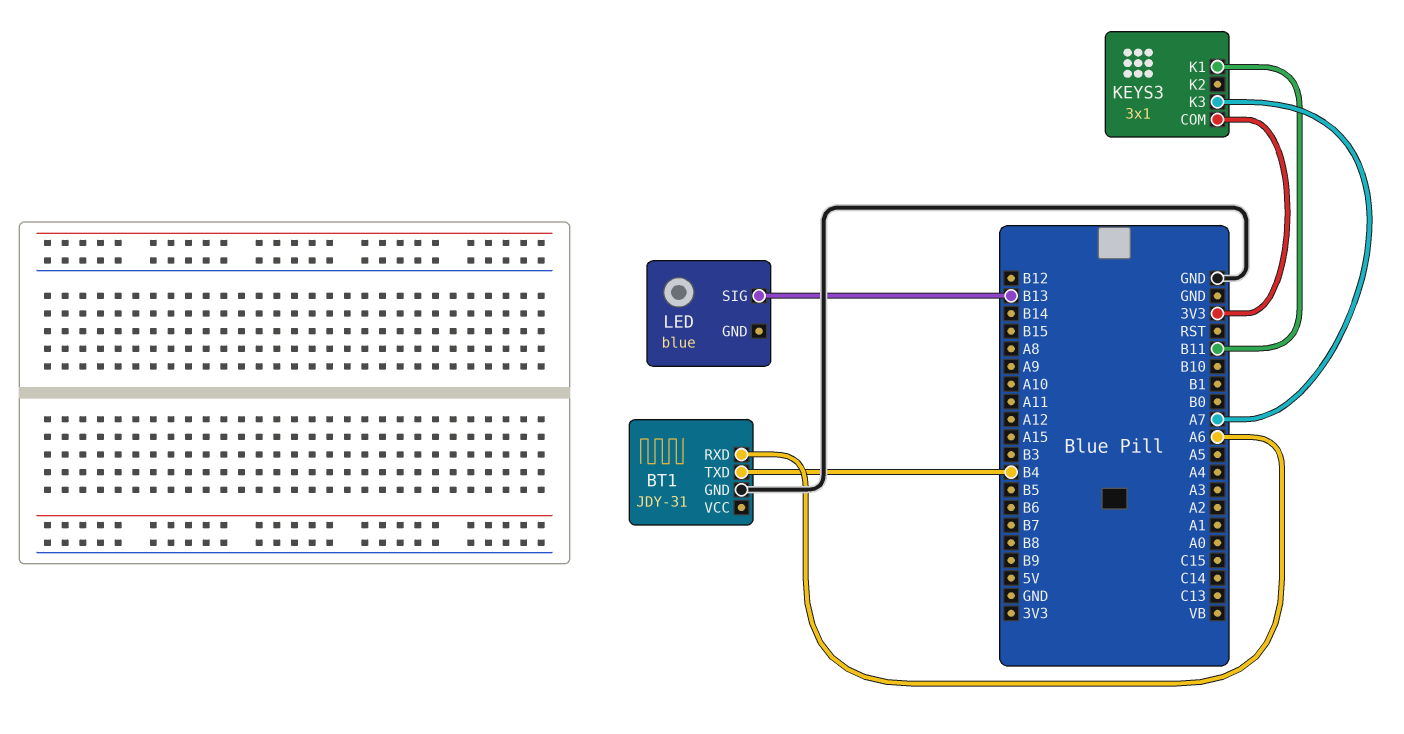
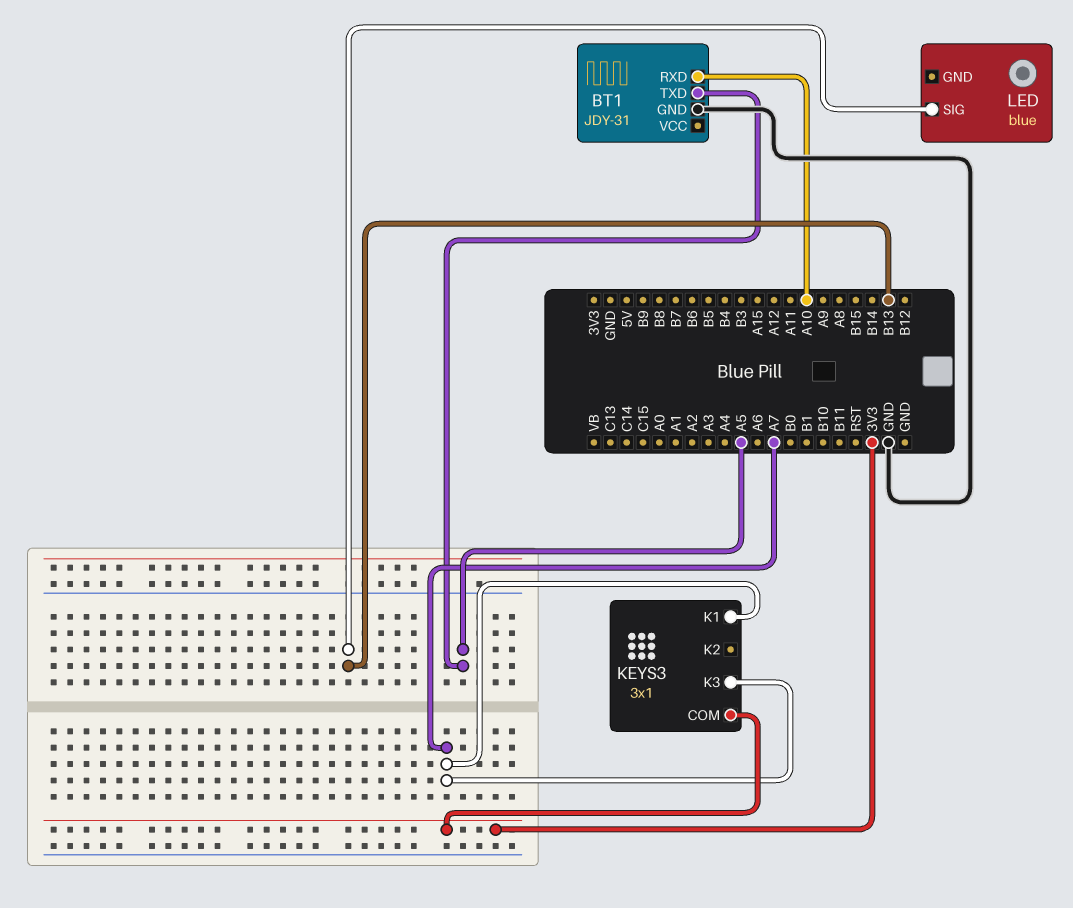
BT1 pin RXD: A6 -> A10
BT1 pin TXD: B4 -> A5
KEYS3 pin K1: B11 -> A7

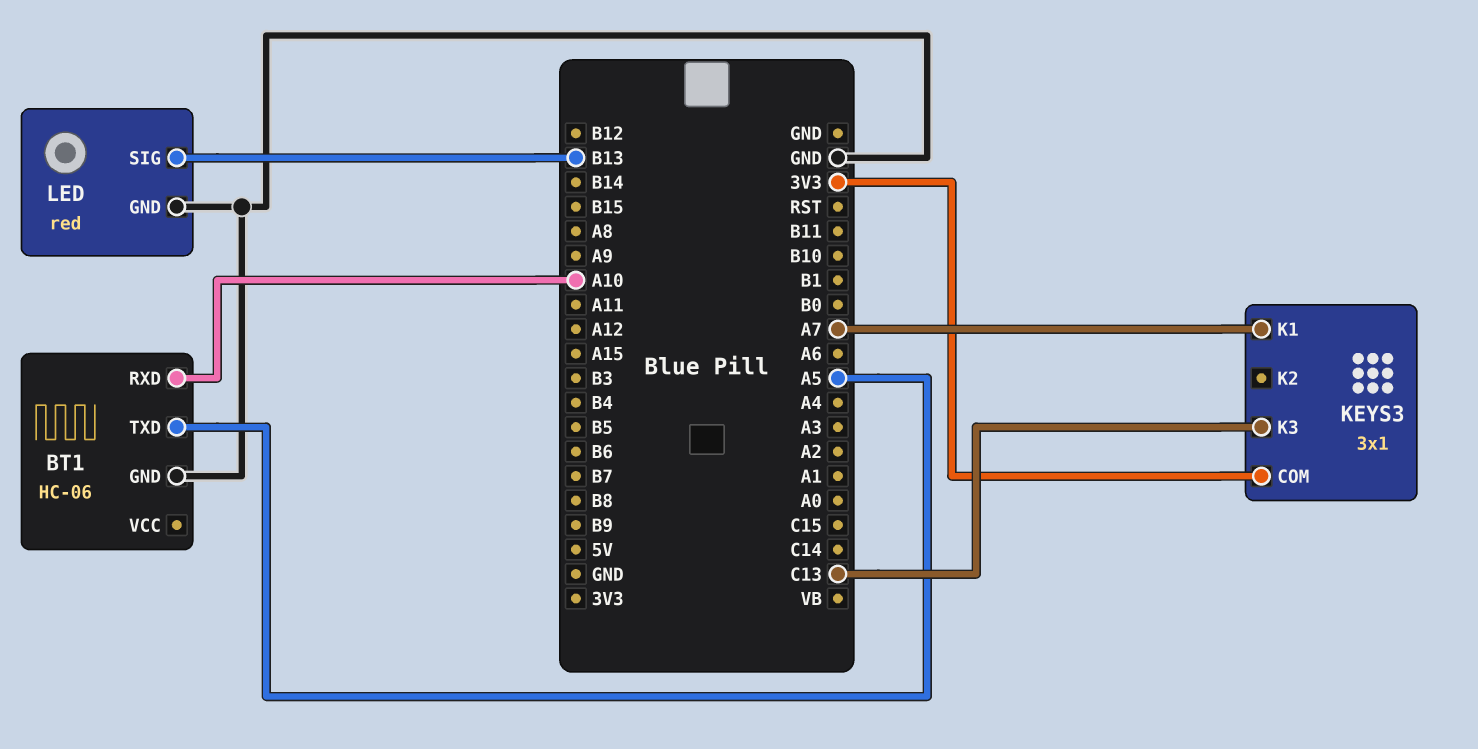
BT1: JDY-31 -> HC-06
KEYS3 pin K3: A7 -> C13
LED: blue -> red
LED pin GND: none -> GND

